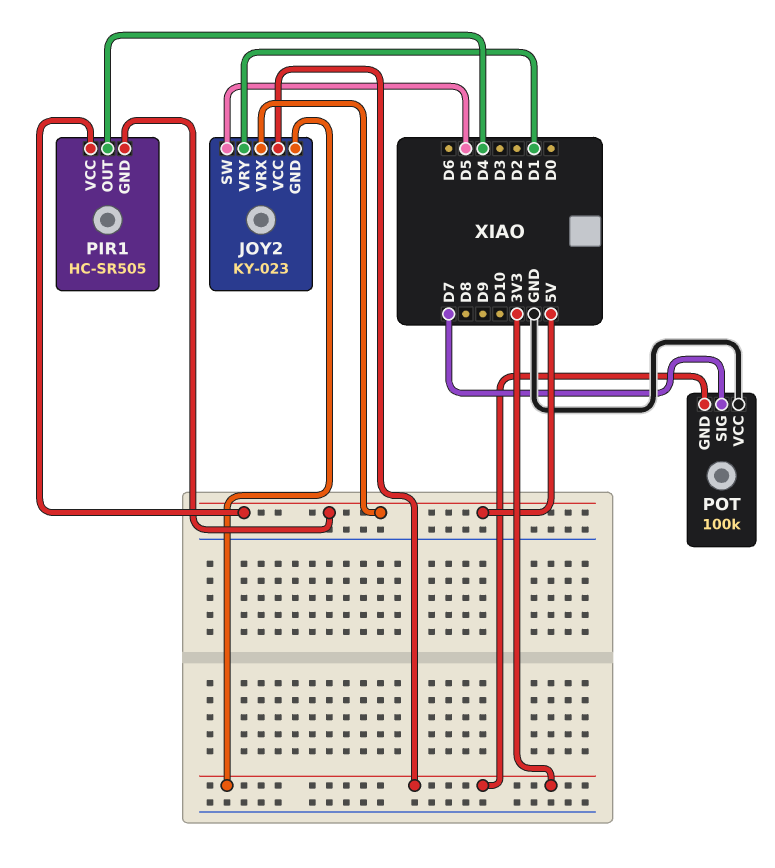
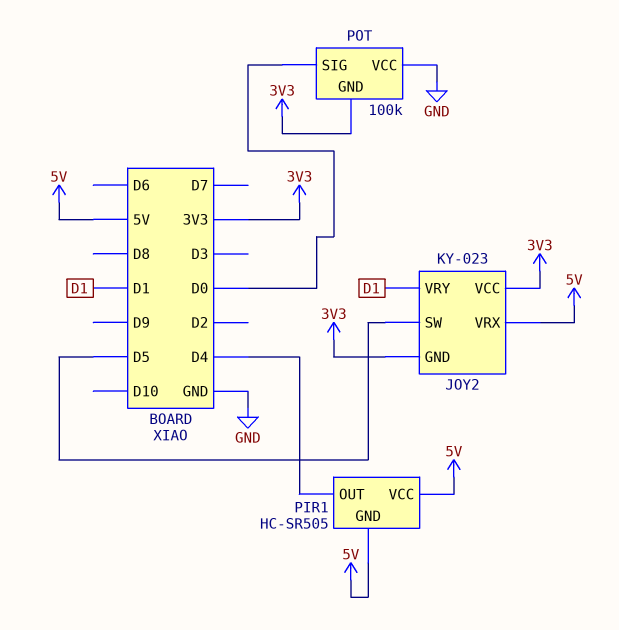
POT pin SIG: D7 -> D0

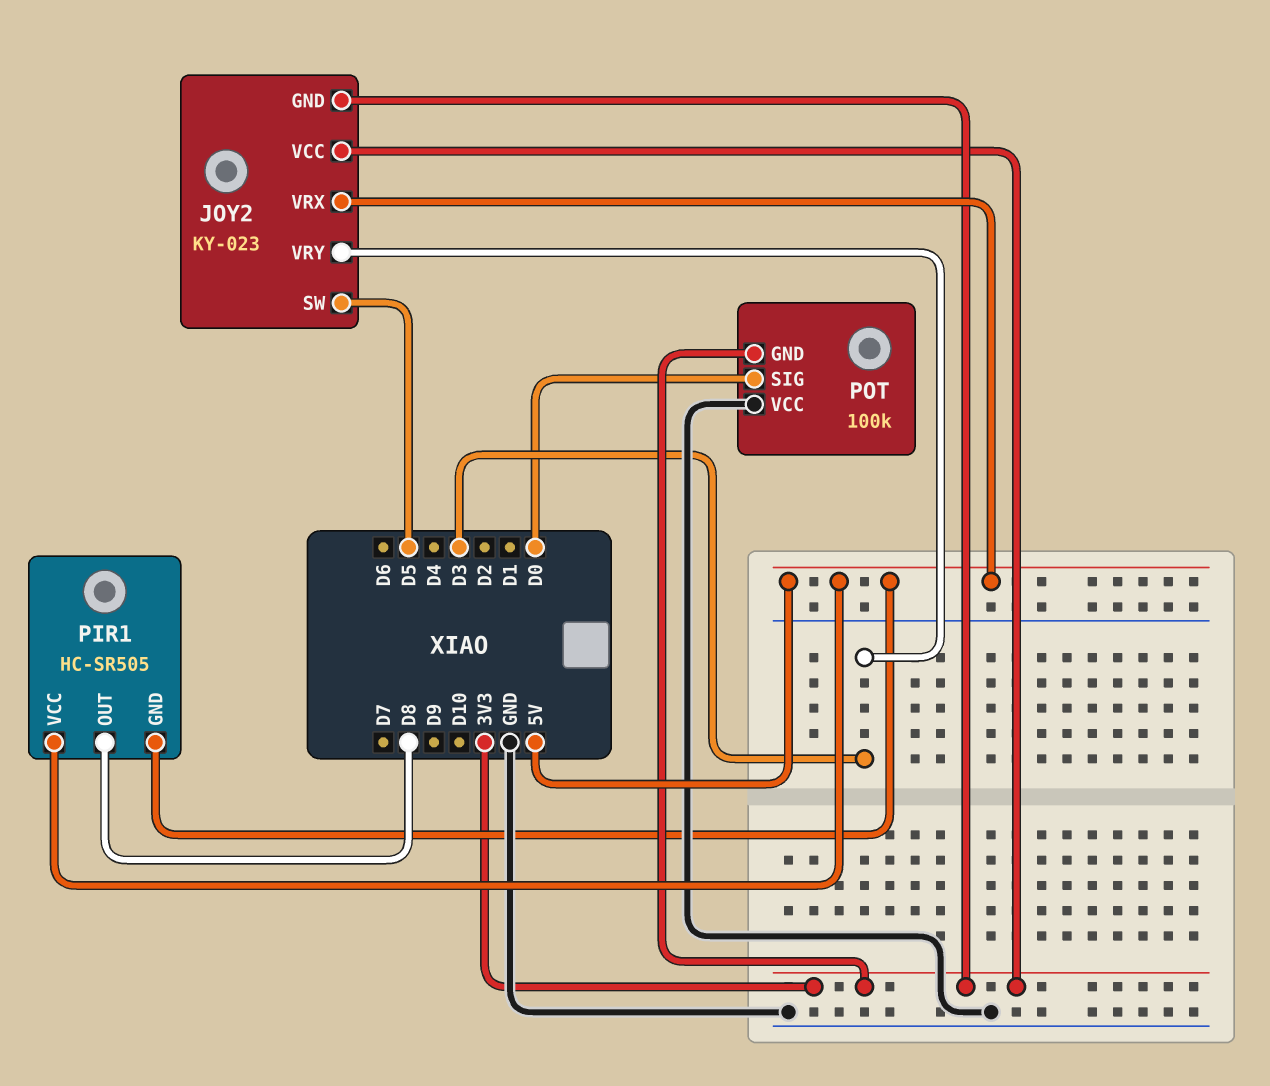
JOY2 pin VRY: D1 -> D3
PIR1 pin OUT: D4 -> D8

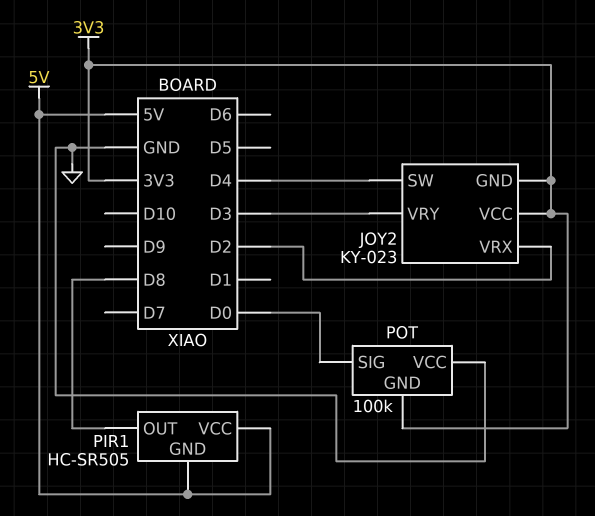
JOY2 pin SW: D5 -> D4
JOY2 pin VRX: 5V -> D2

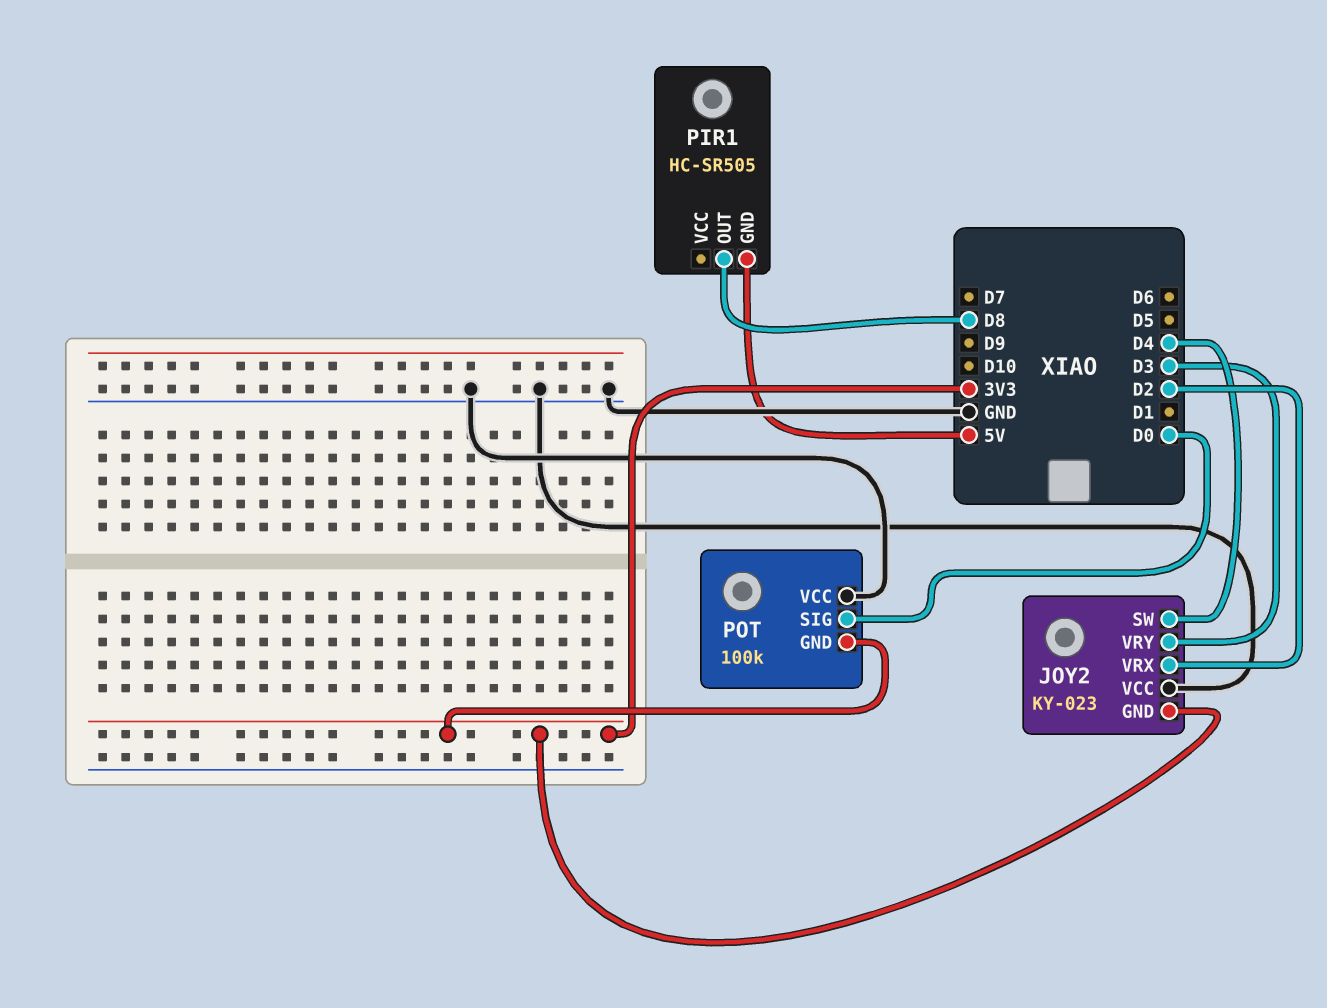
JOY2 pin VCC: 3V3 -> GND
PIR1 pin VCC: 5V -> none

